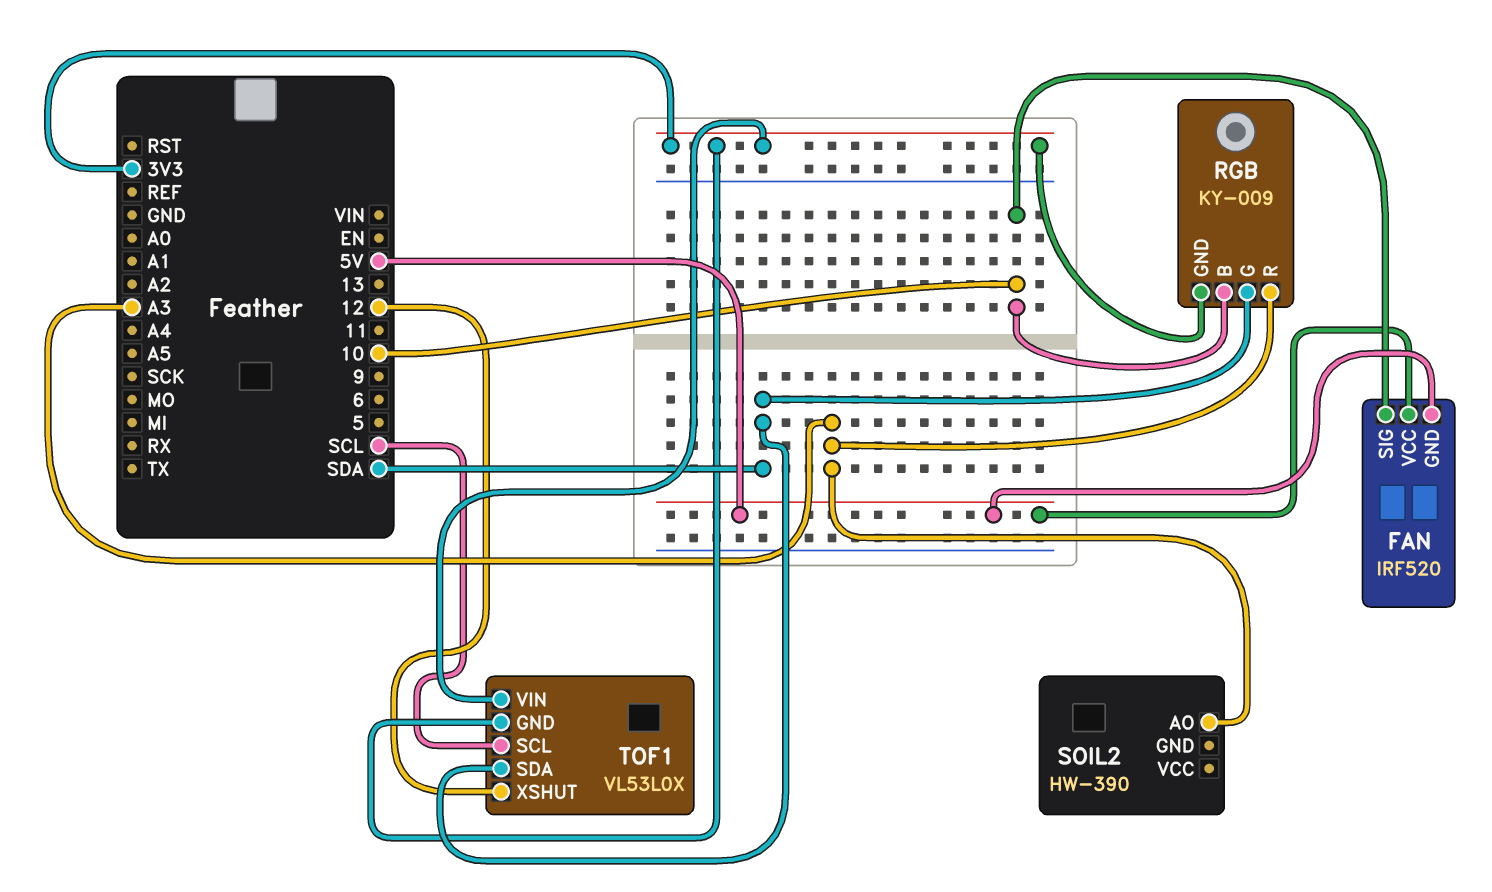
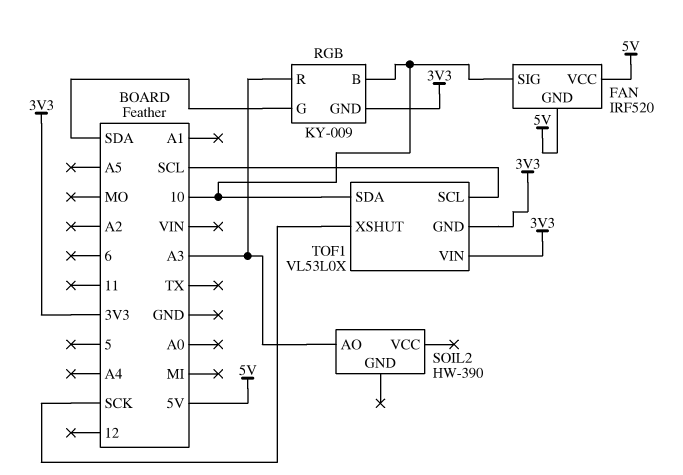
TOF1 pin SDA: SDA -> 10
TOF1 pin XSHUT: 12 -> SCK

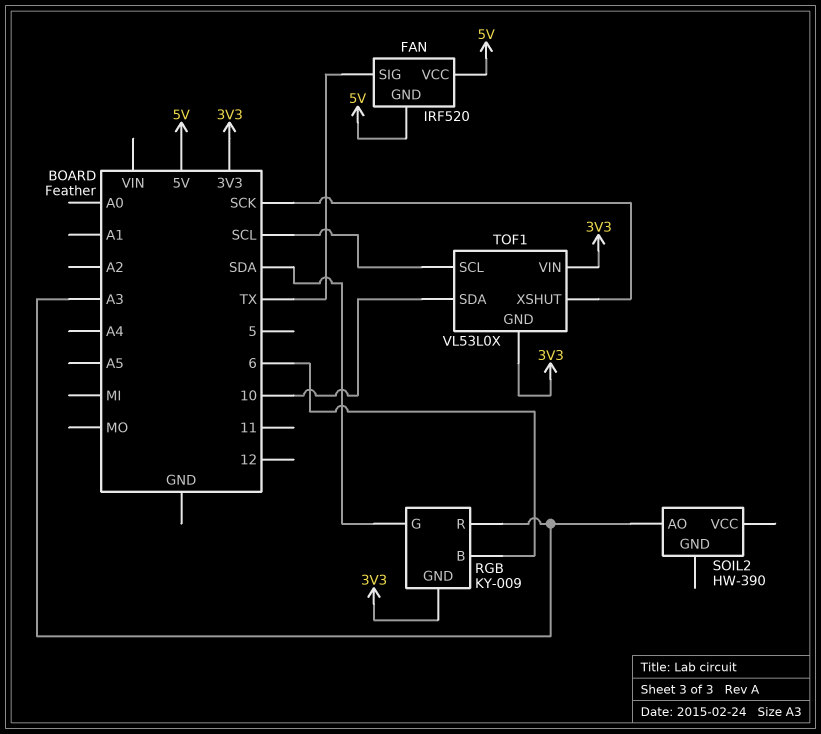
FAN pin SIG: 10 -> TX
RGB pin B: 10 -> 6

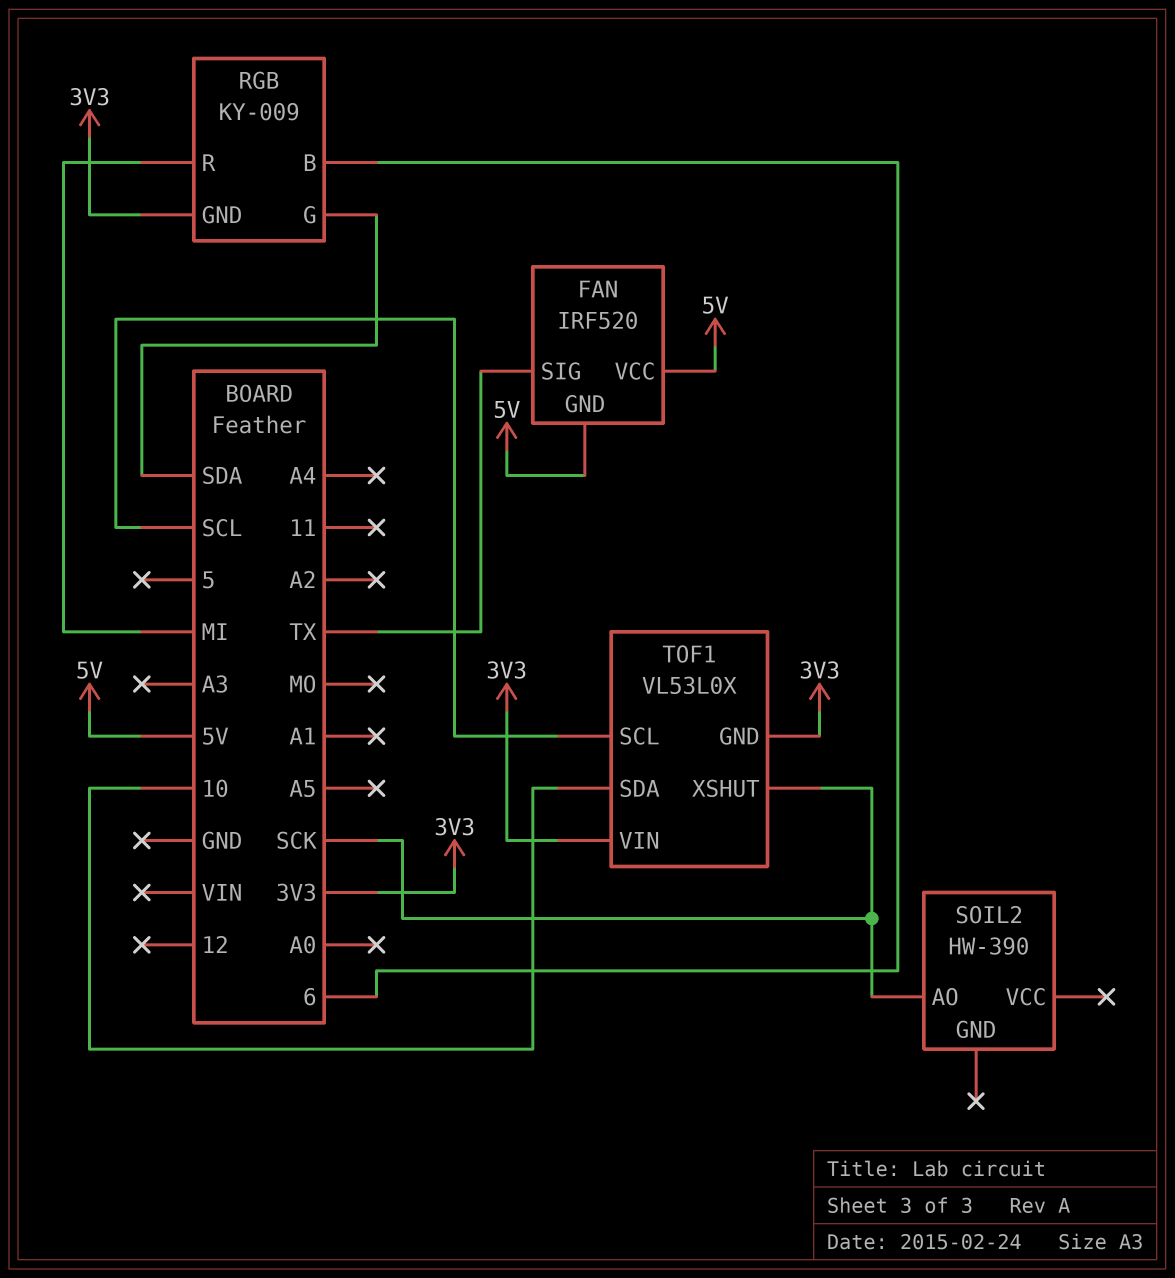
RGB pin R: A3 -> MI
SOIL2 pin AO: A3 -> SCK

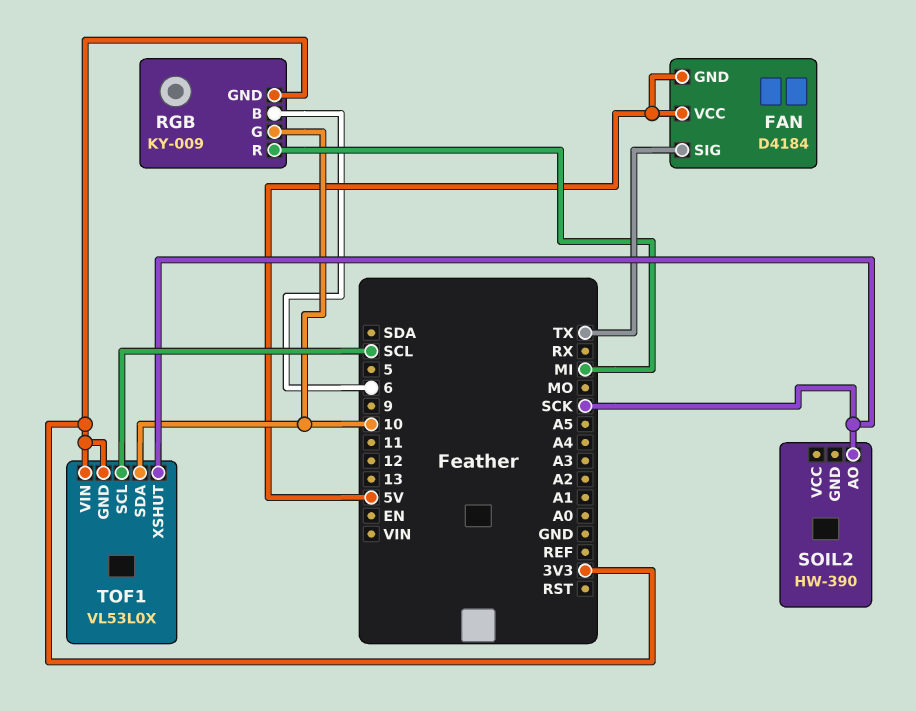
FAN: IRF520 -> D4184
RGB pin G: SDA -> 10

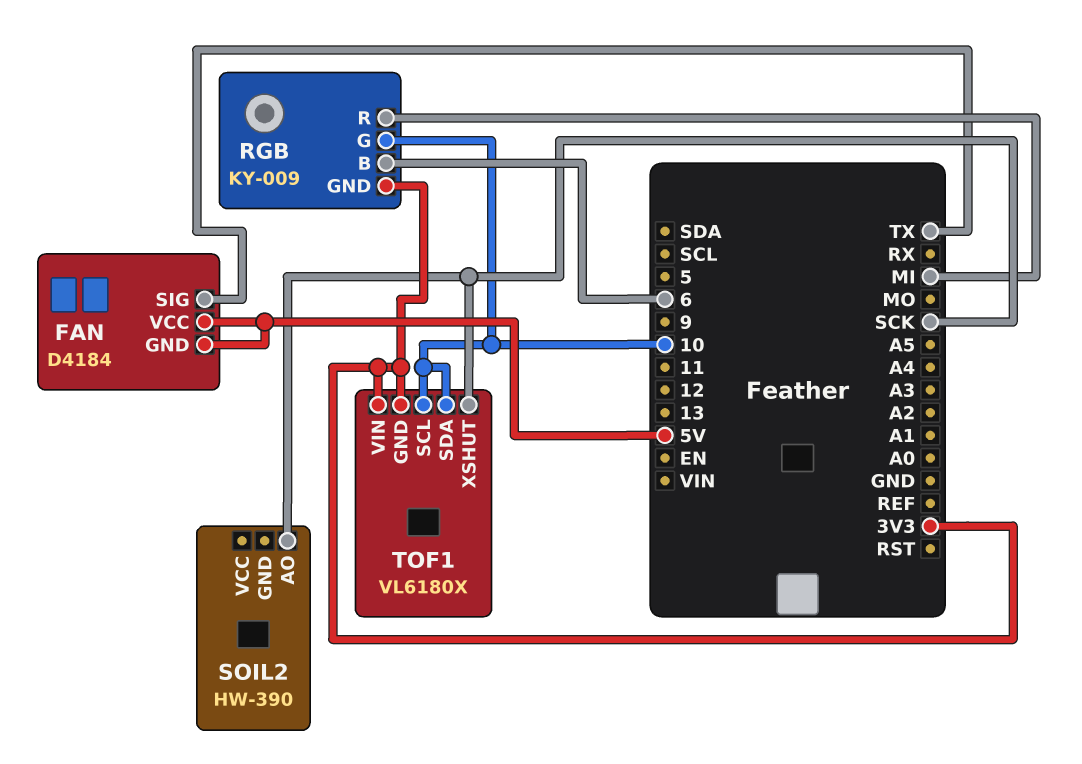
TOF1: VL53L0X -> VL6180X
TOF1 pin SCL: SCL -> 10

